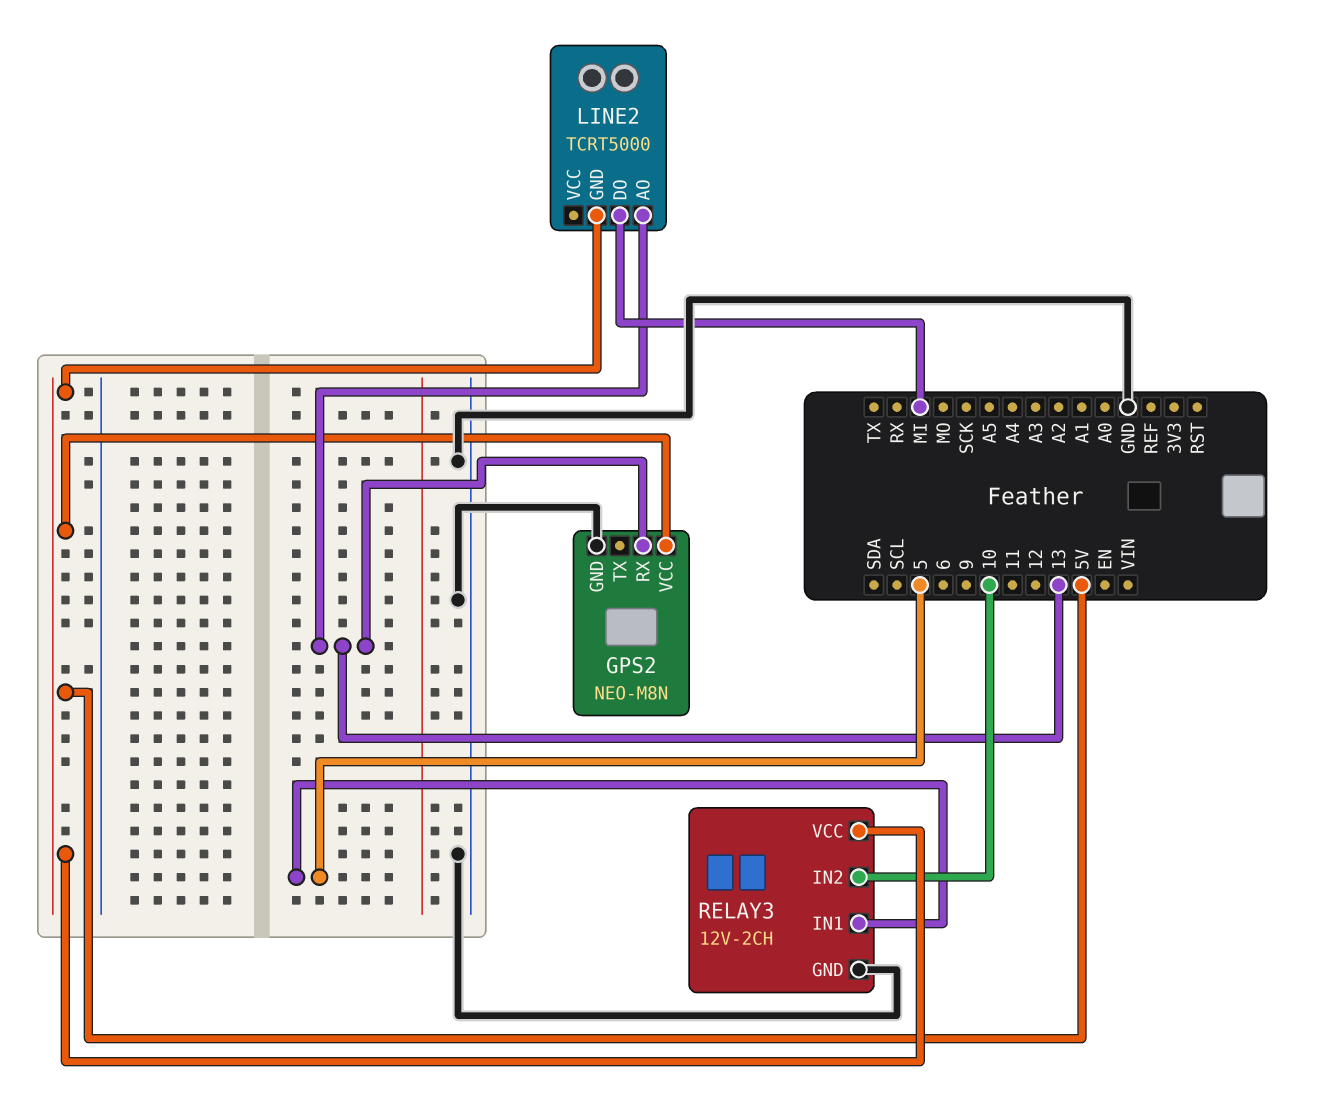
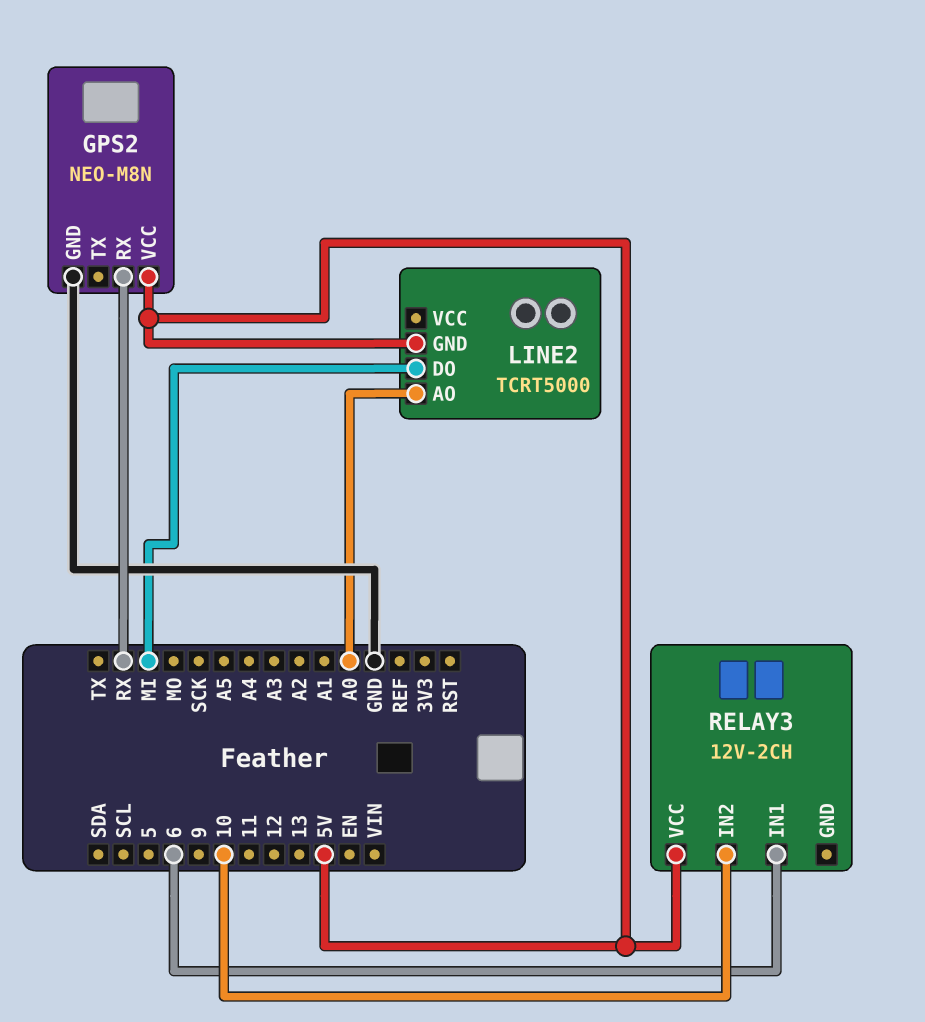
GPS2 pin RX: 13 -> RX
LINE2 pin AO: 13 -> A0
RELAY3 pin GND: GND -> none
RELAY3 pin IN1: 5 -> 6

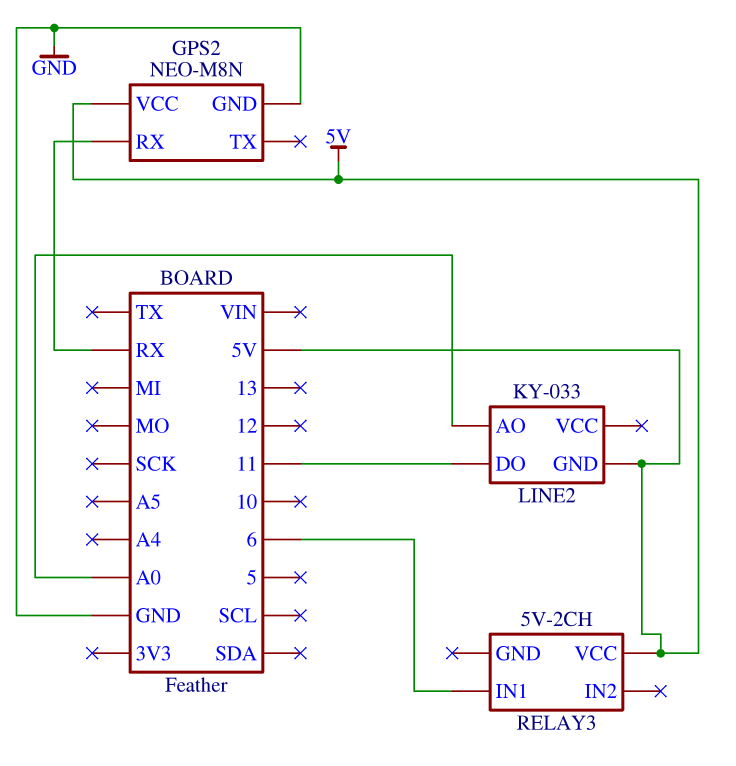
LINE2: TCRT5000 -> KY-033
LINE2 pin DO: MI -> 11
RELAY3: 12V-2CH -> 5V-2CH
RELAY3 pin IN2: 10 -> none

